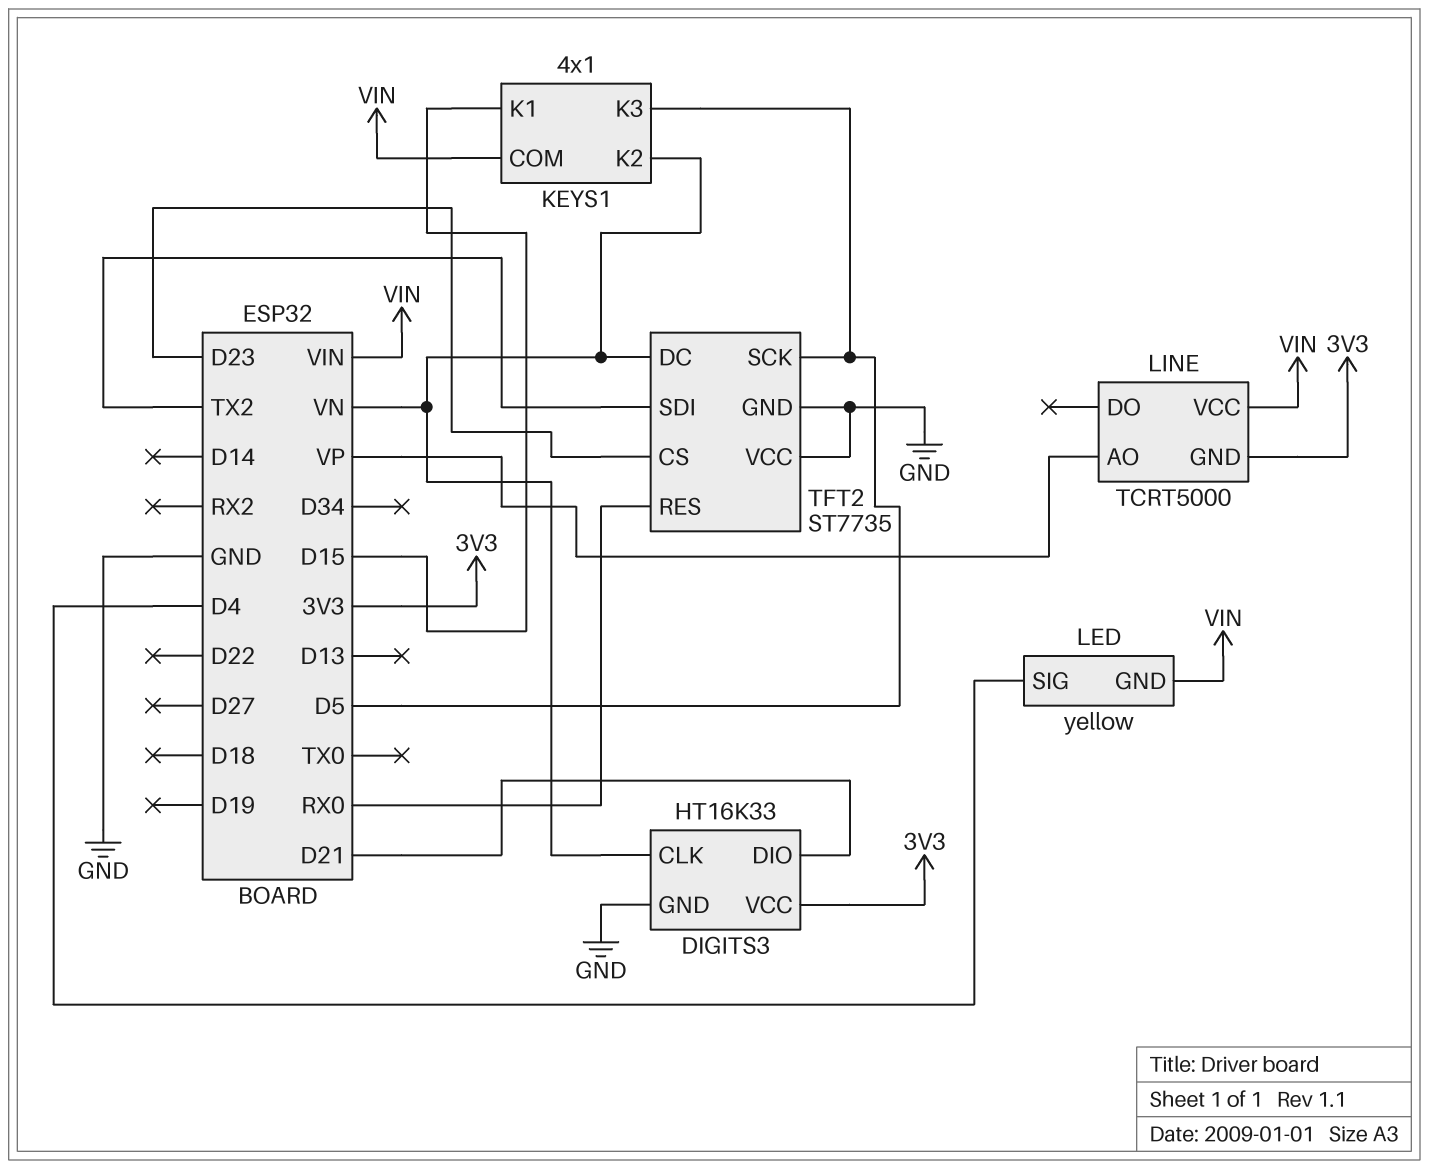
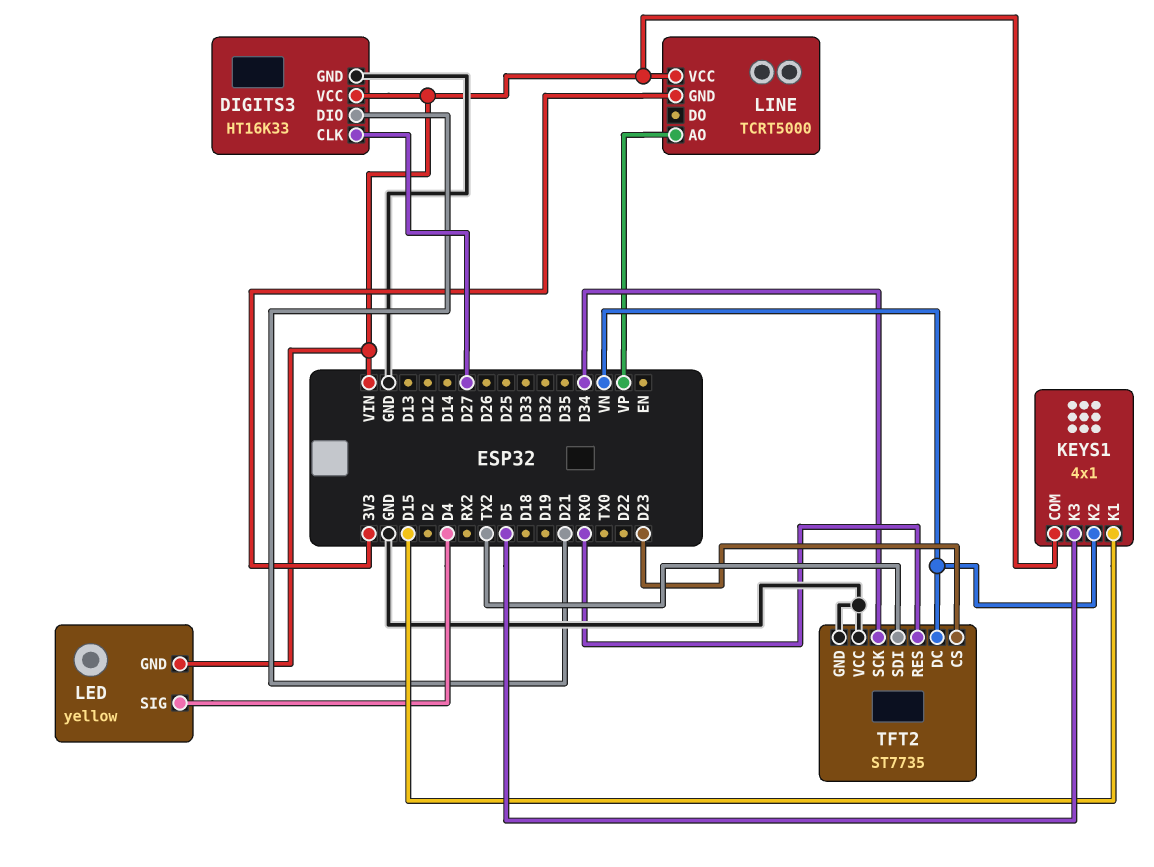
DIGITS3 pin CLK: VN -> D27
DIGITS3 pin VCC: 3V3 -> VIN
TFT2 pin SCK: D5 -> D34

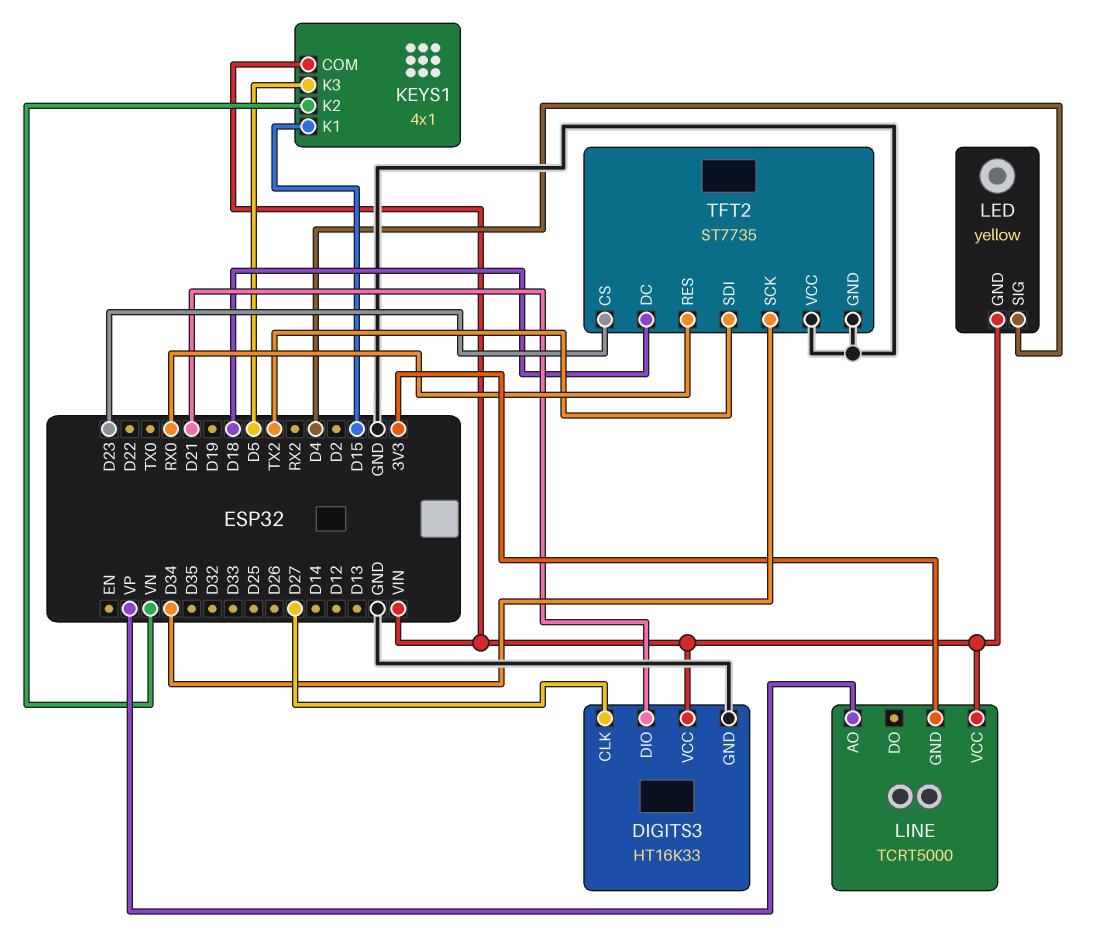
TFT2 pin DC: VN -> D18

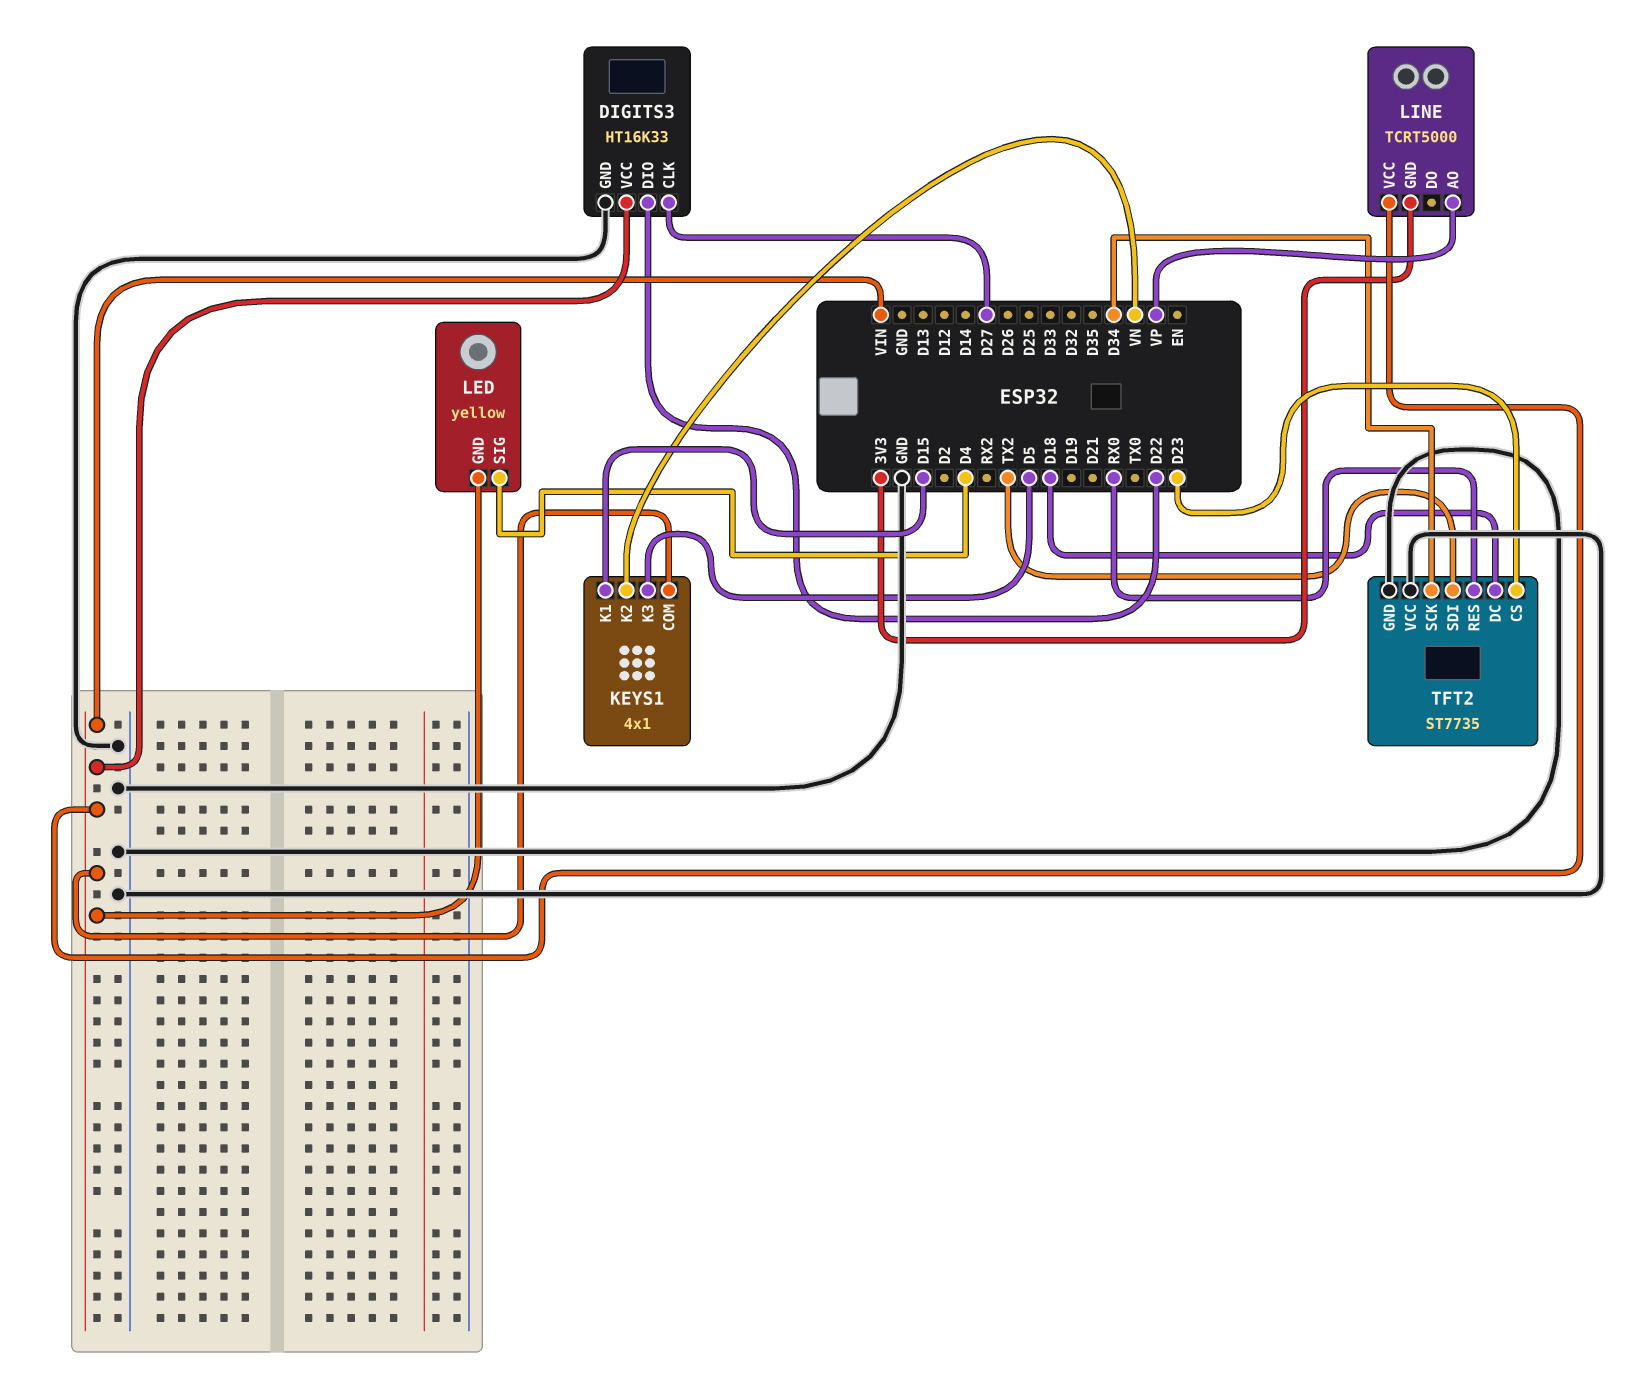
DIGITS3 pin DIO: D21 -> D22

